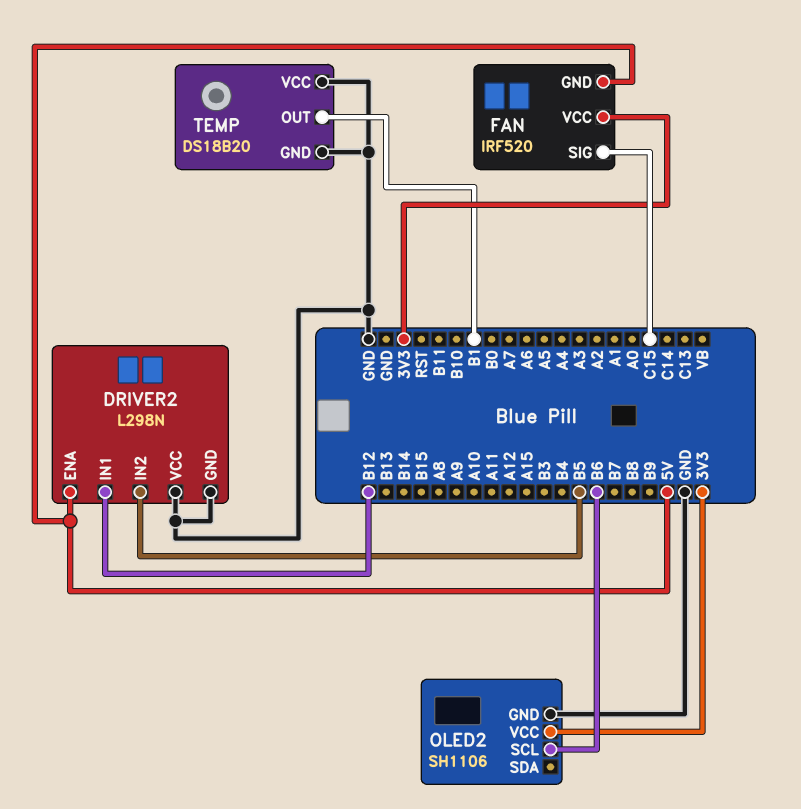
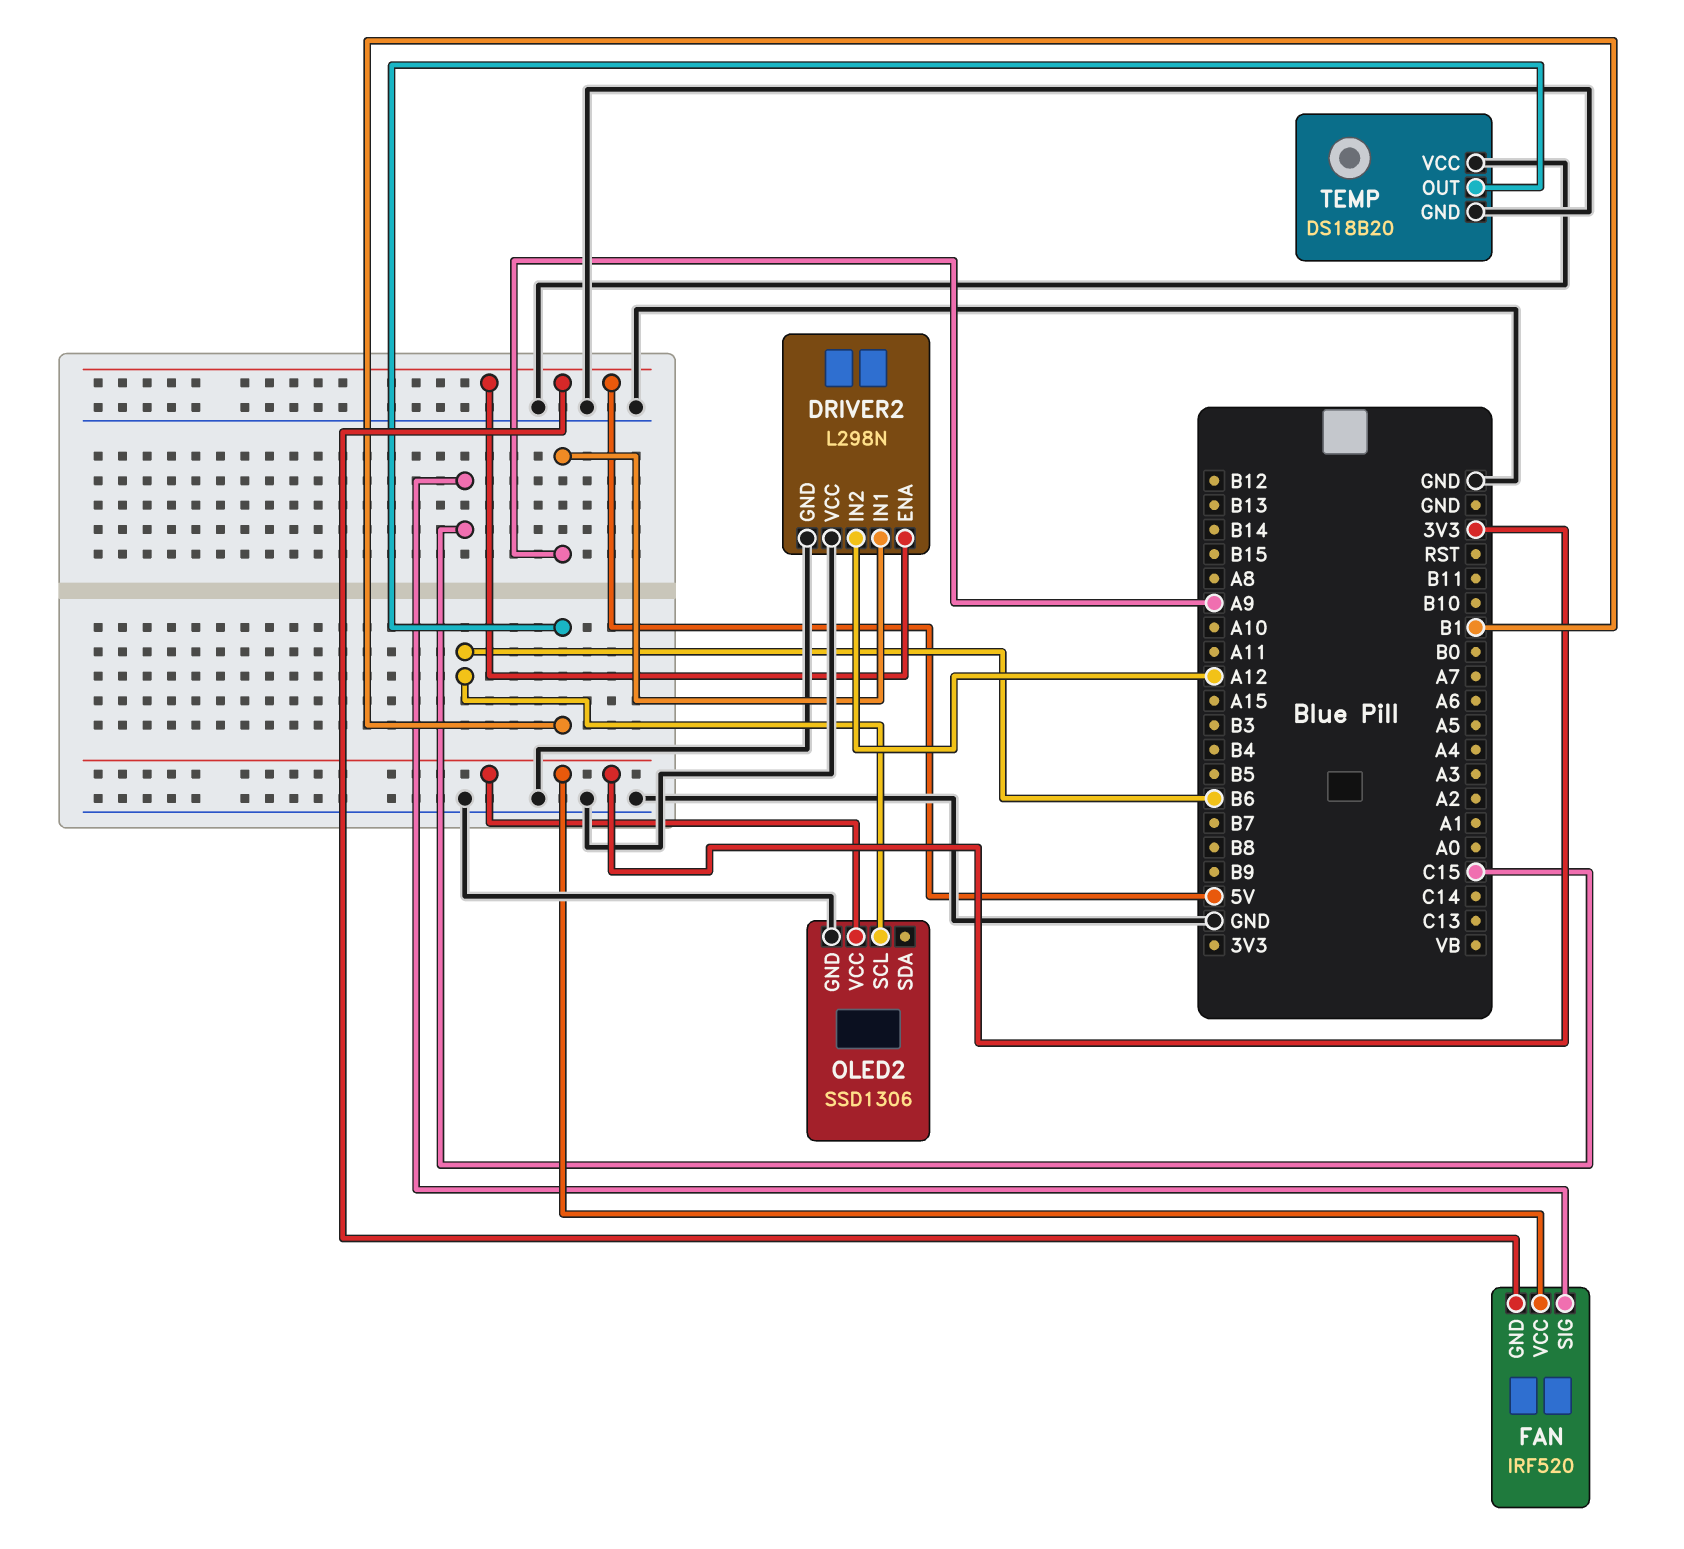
DRIVER2 pin IN1: B12 -> A9
DRIVER2 pin IN2: B5 -> A12
OLED2: SH1106 -> SSD1306

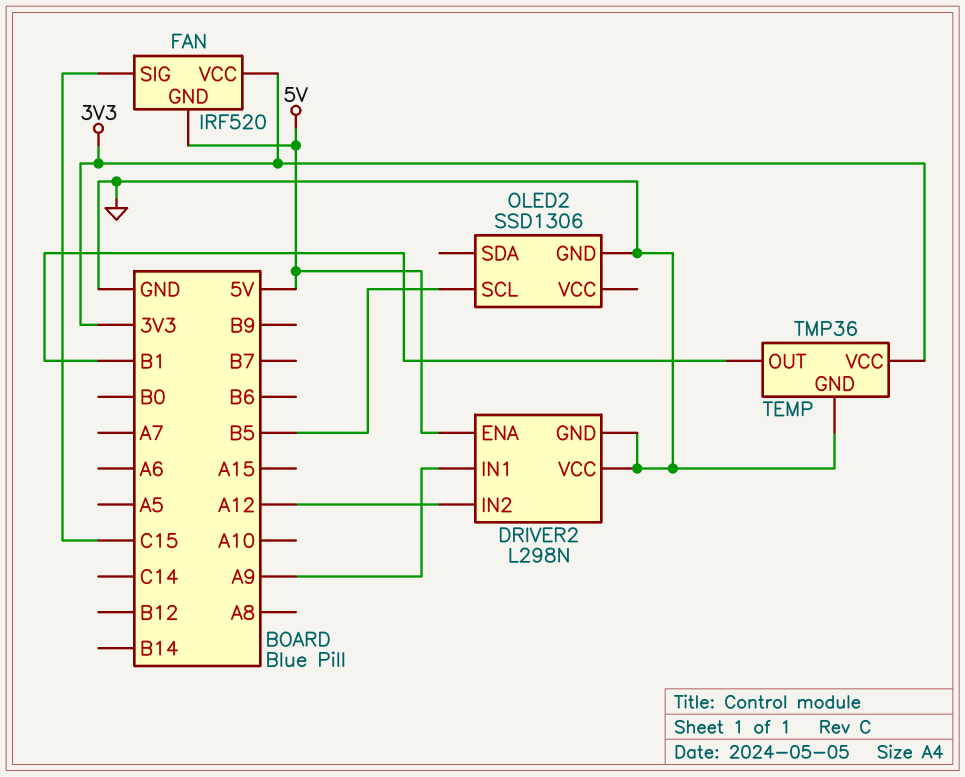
OLED2 pin SCL: B6 -> B5
OLED2 pin VCC: 3V3 -> none
TEMP: DS18B20 -> TMP36
TEMP pin VCC: GND -> 3V3

